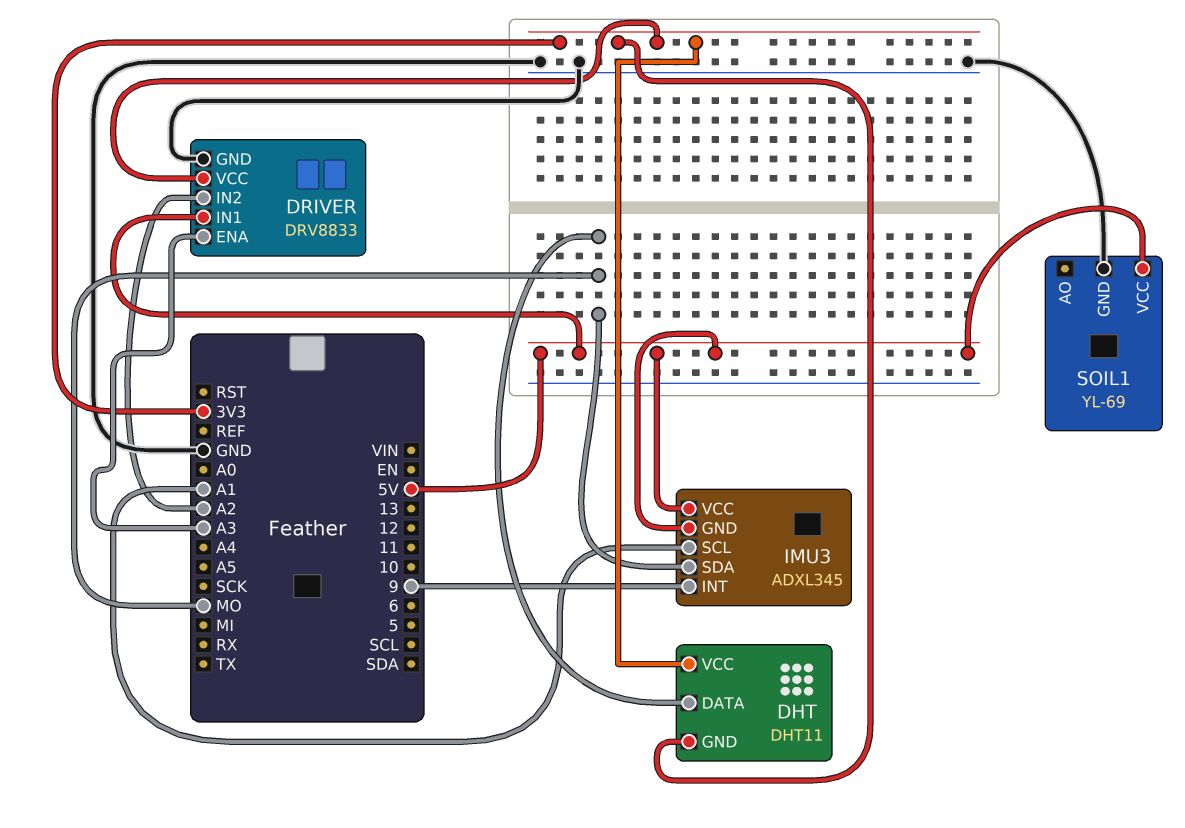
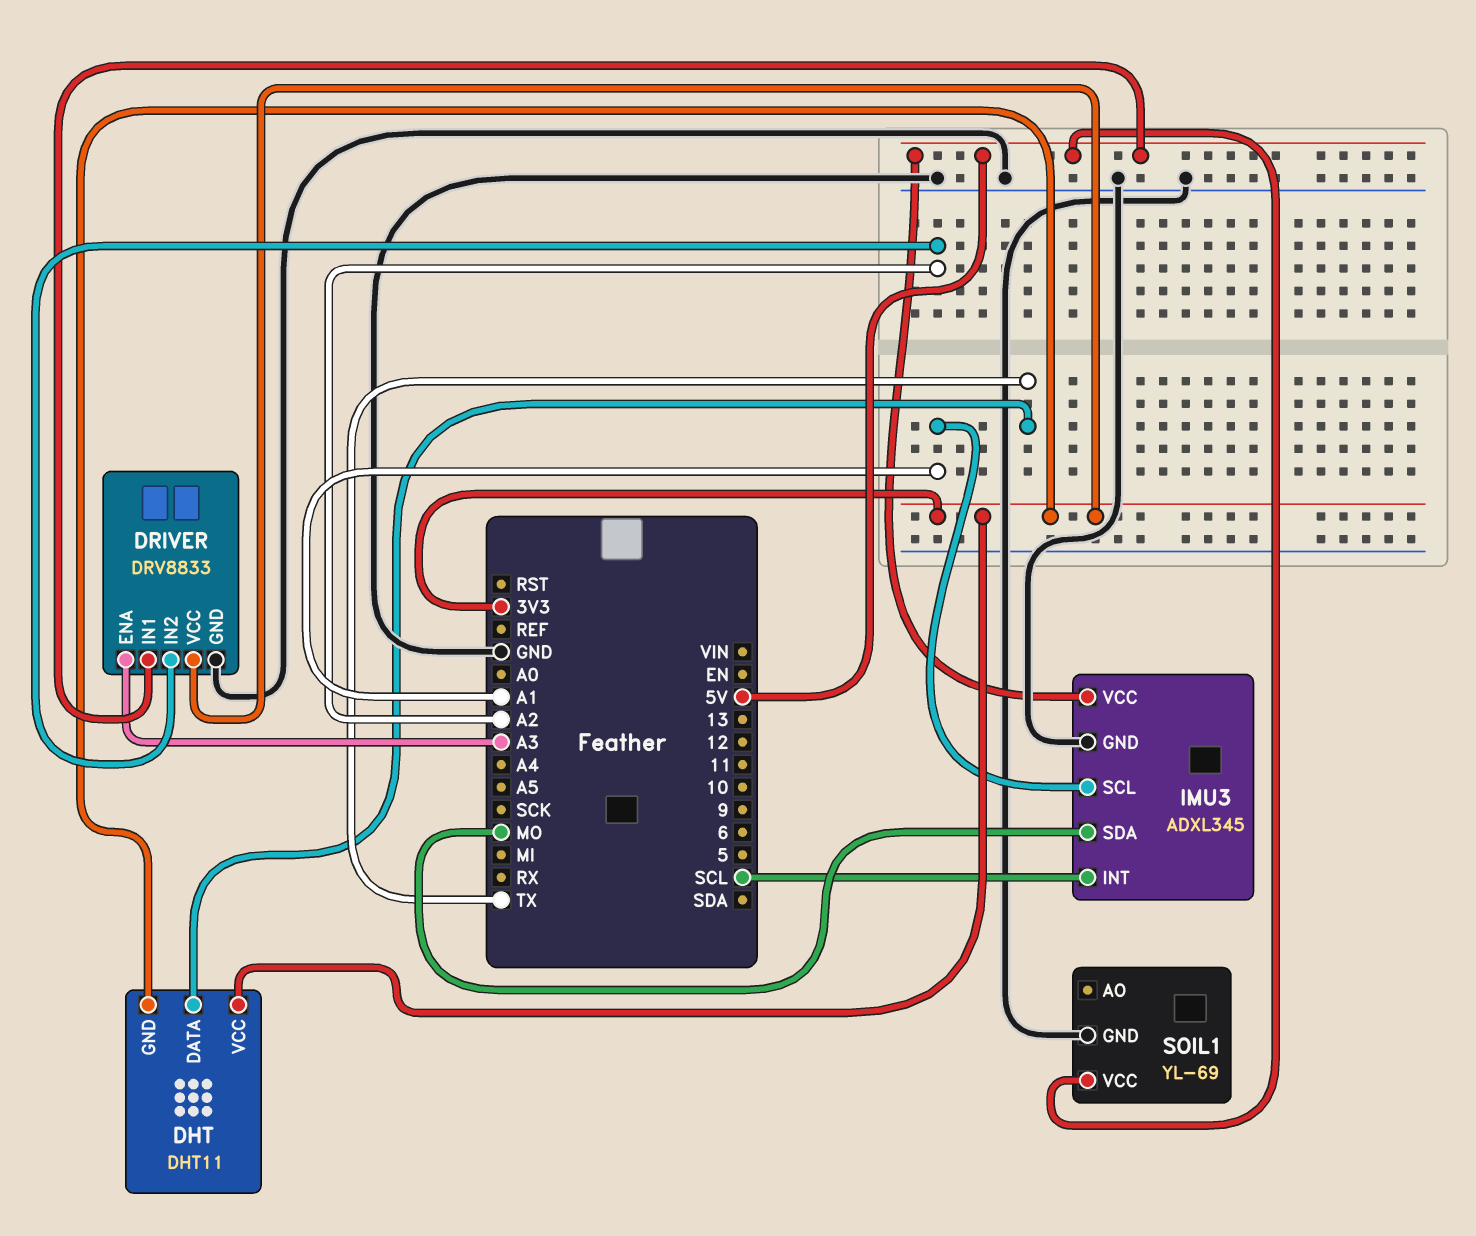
DHT pin DATA: MO -> TX
IMU3 pin GND: 5V -> GND
IMU3 pin INT: 9 -> SCL

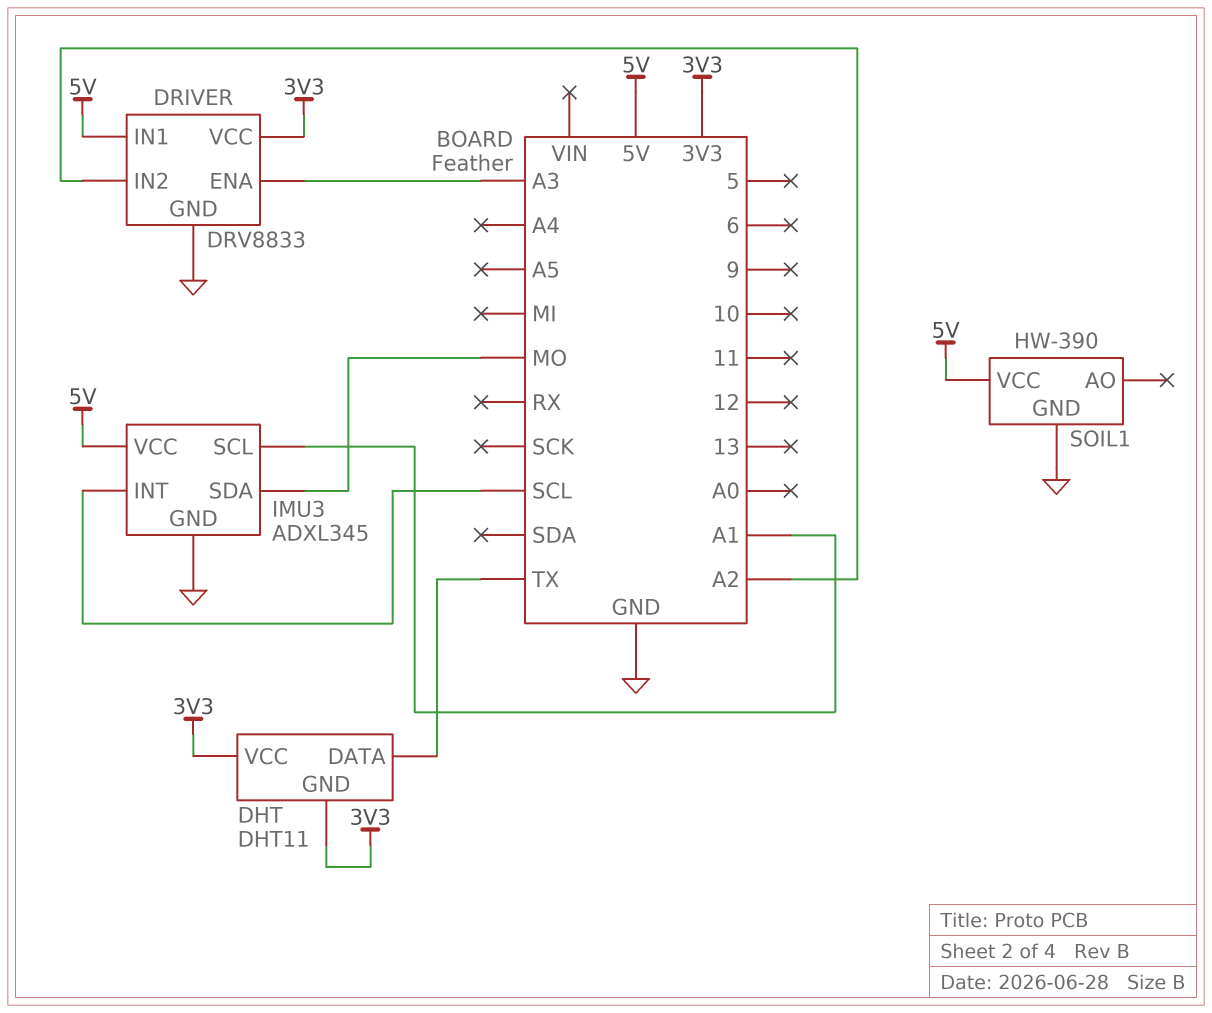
SOIL1: YL-69 -> HW-390

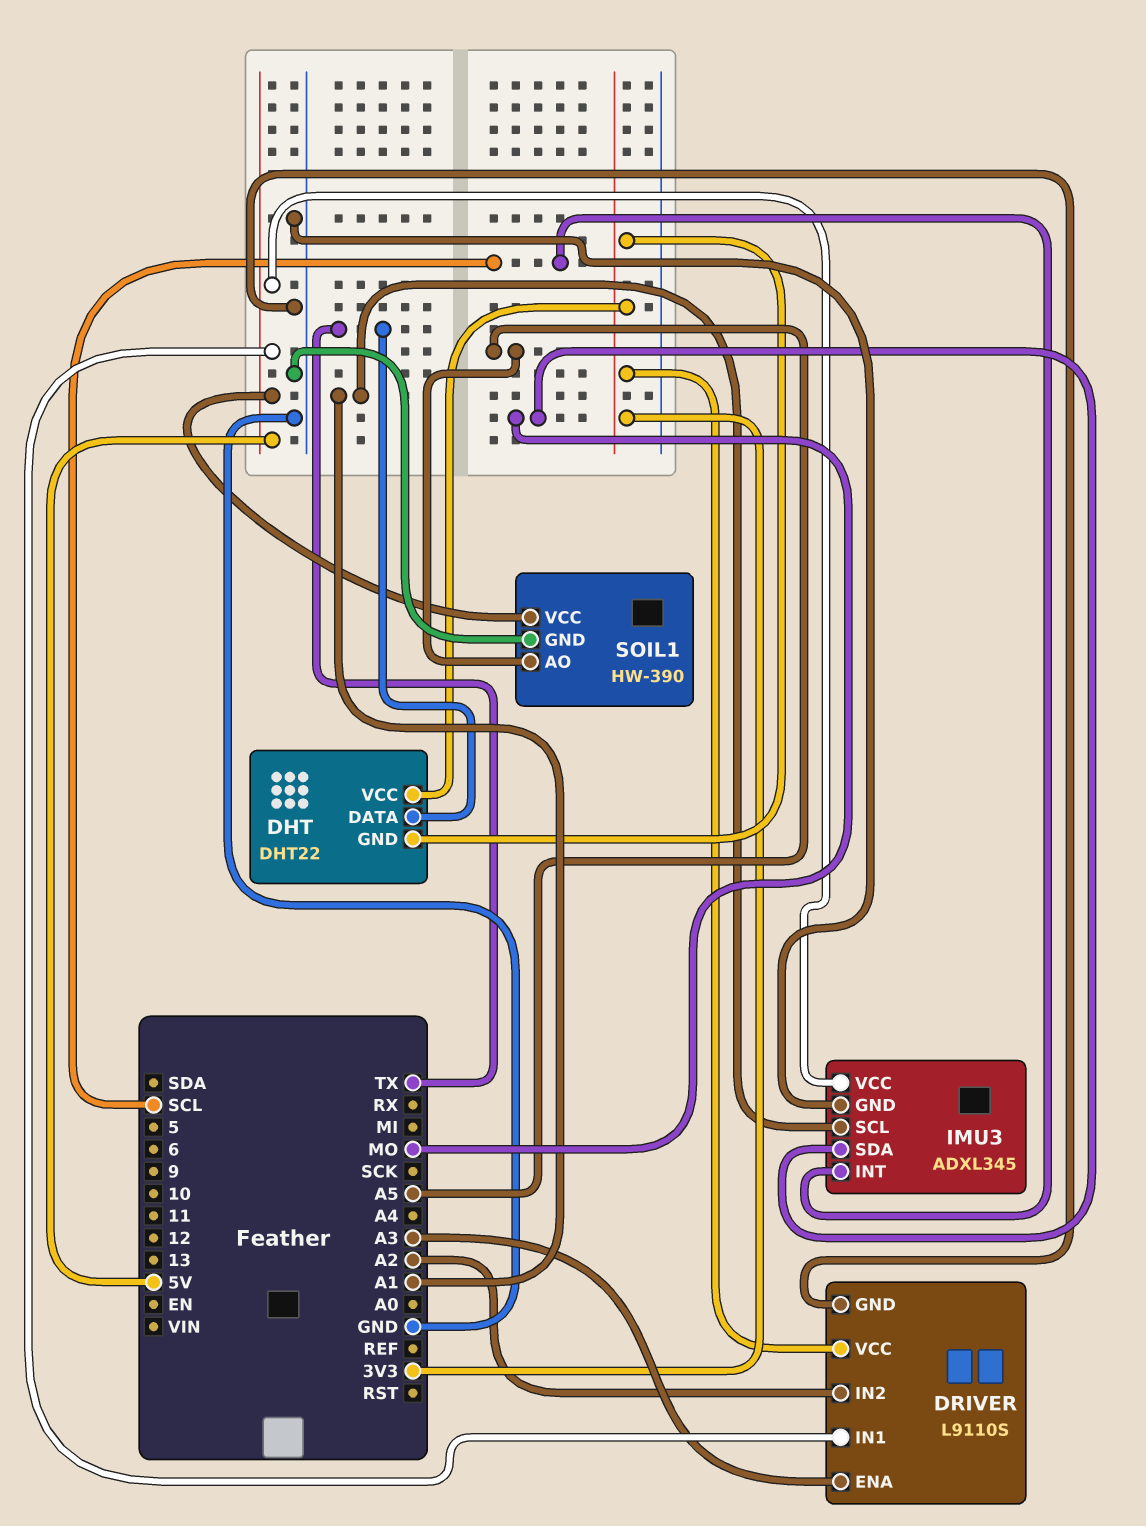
DHT: DHT11 -> DHT22
DRIVER: DRV8833 -> L9110S
SOIL1 pin AO: none -> A5

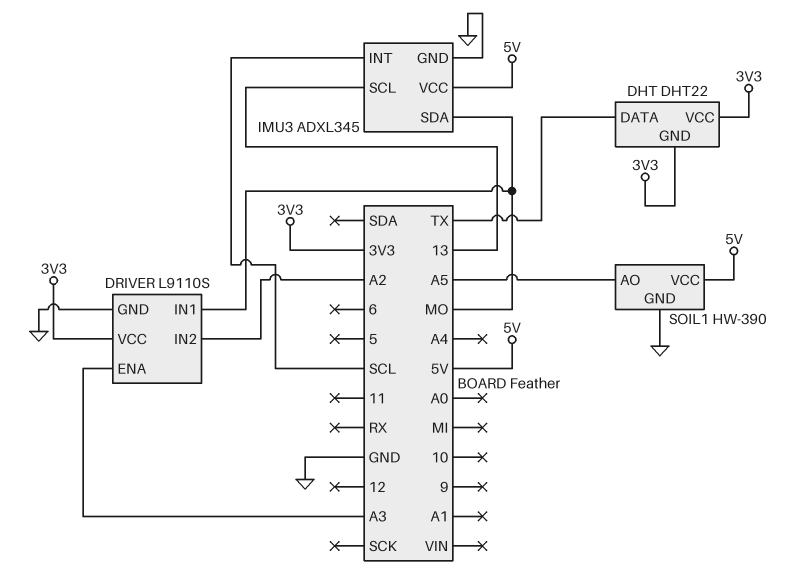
DRIVER pin IN1: 5V -> MO
IMU3 pin SCL: A1 -> 13

